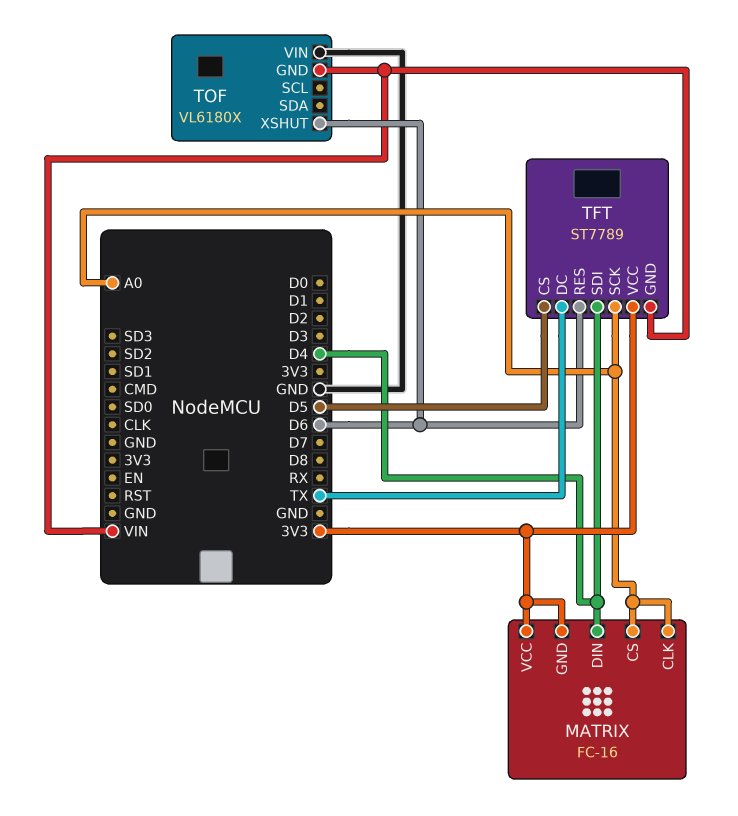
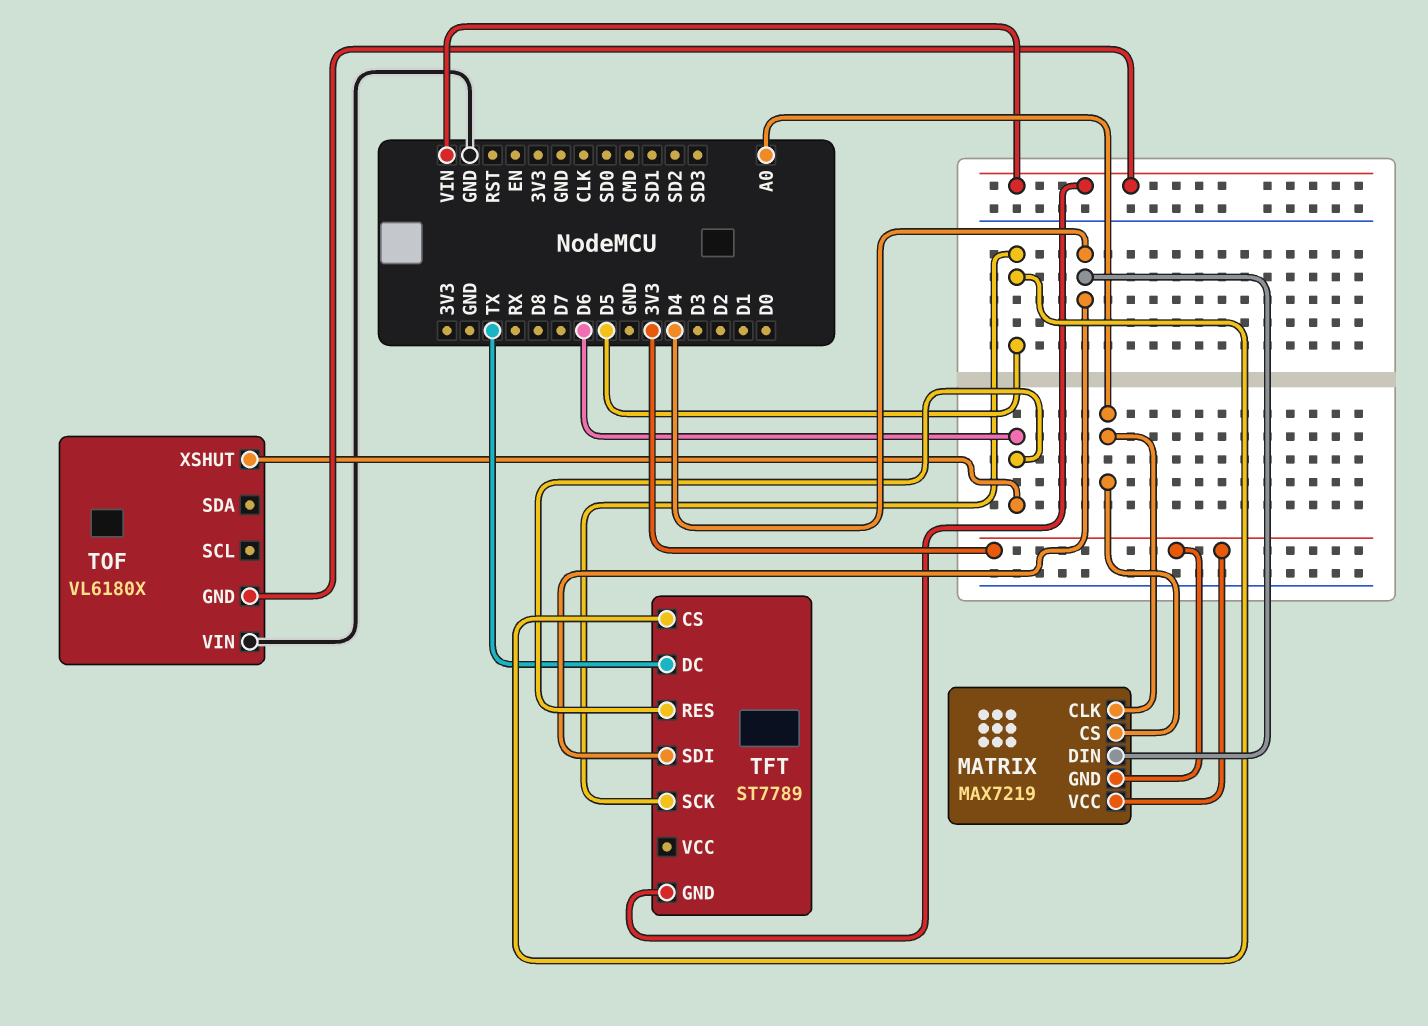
MATRIX: FC-16 -> MAX7219
TFT pin SCK: A0 -> D5
TFT pin VCC: 3V3 -> none

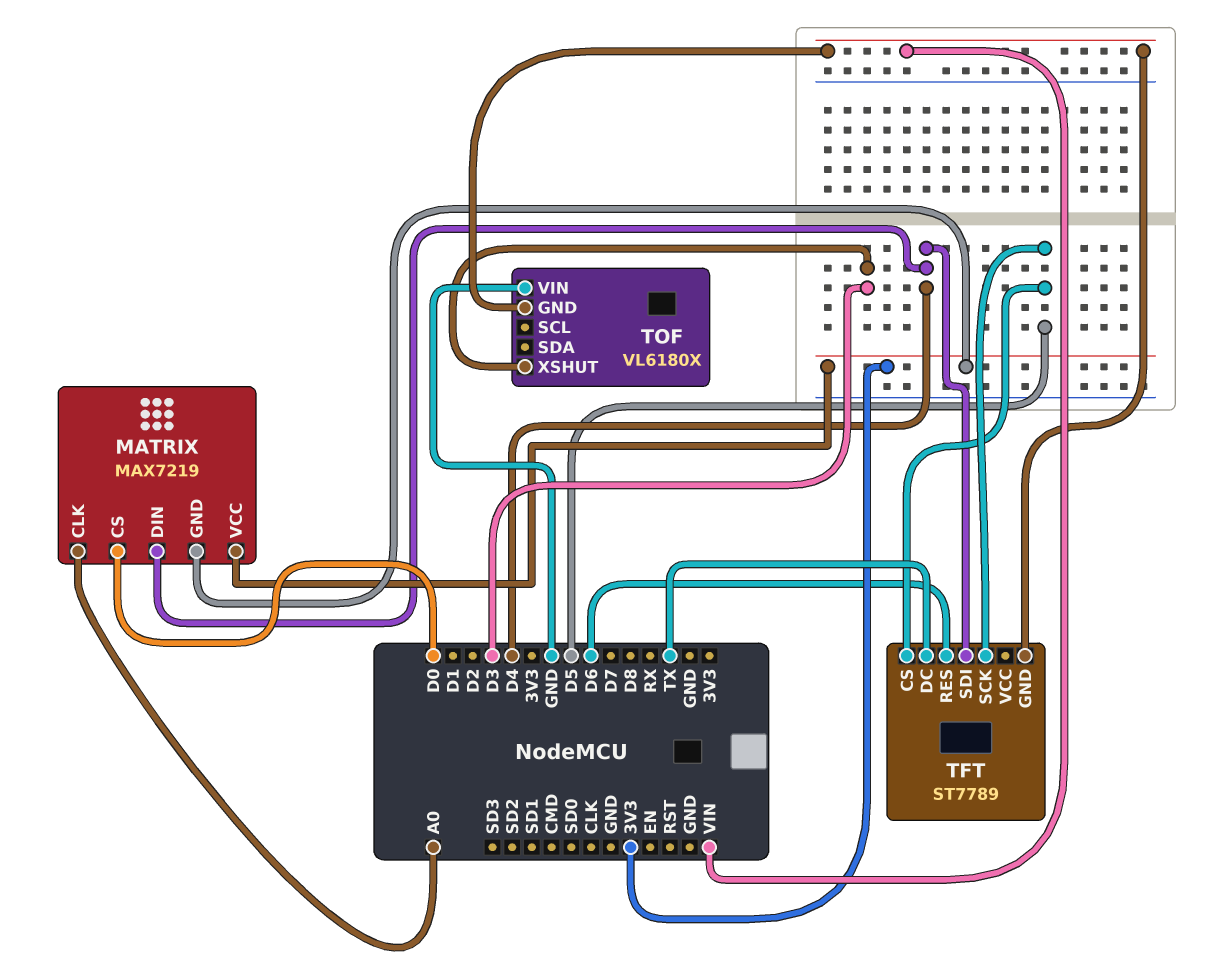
MATRIX pin CS: A0 -> D0
TOF pin XSHUT: D6 -> D3

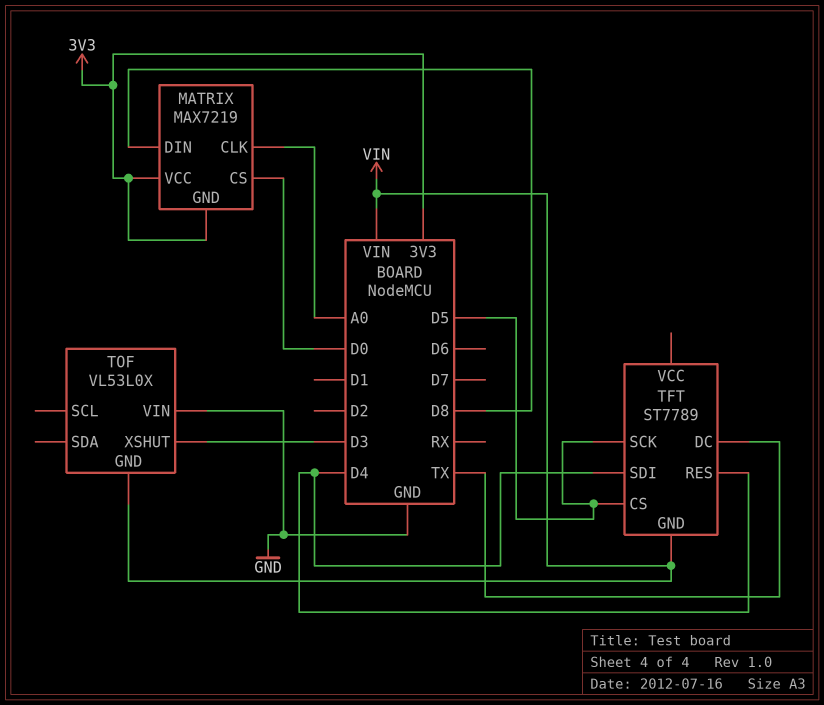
MATRIX pin DIN: D4 -> D8
TFT pin RES: D6 -> D4
TOF: VL6180X -> VL53L0X

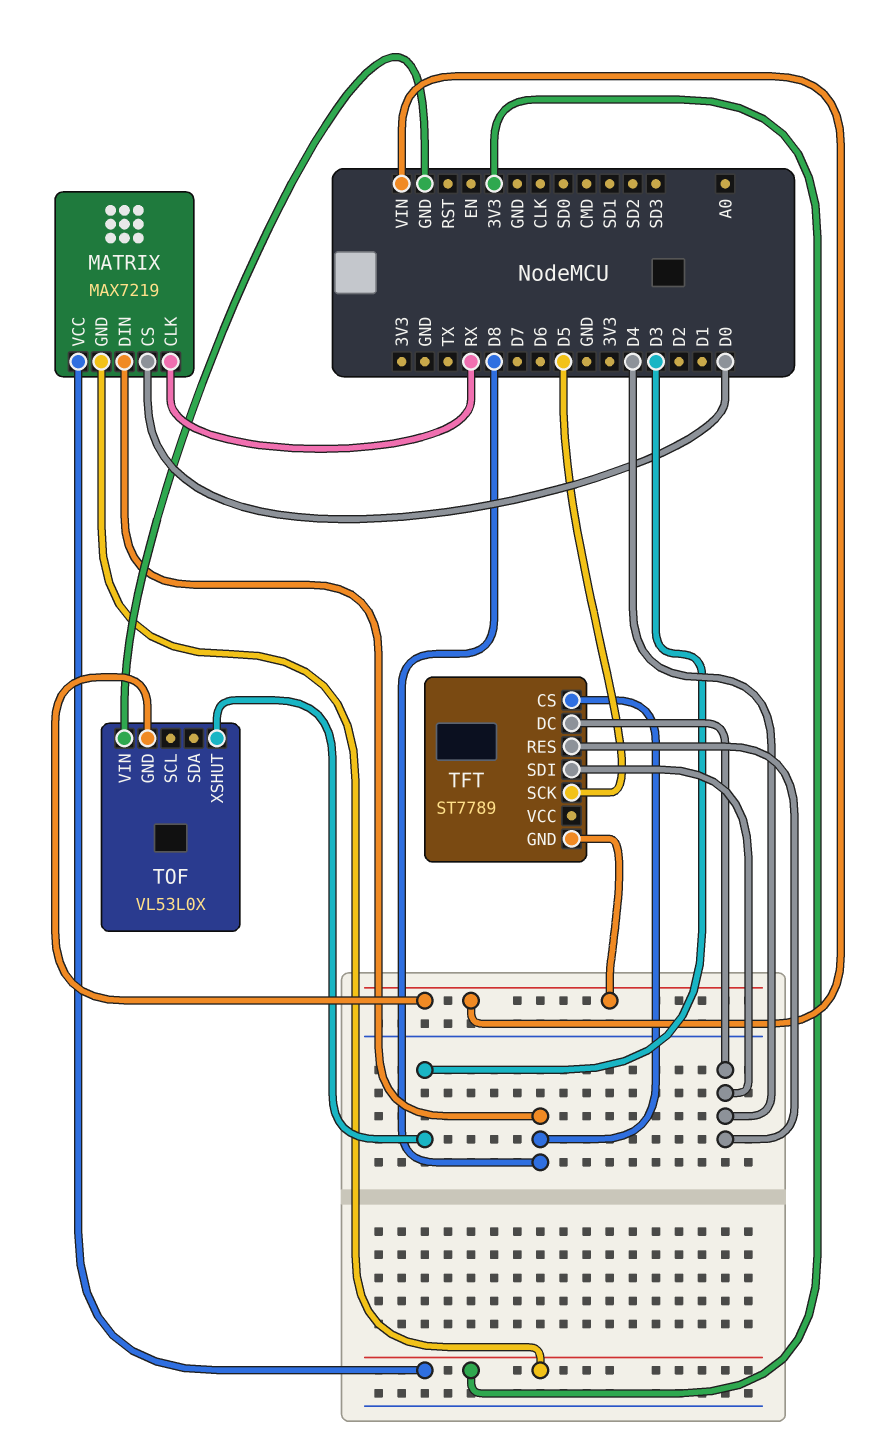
MATRIX pin CLK: A0 -> RX
TFT pin CS: D5 -> D8
TFT pin DC: TX -> D4

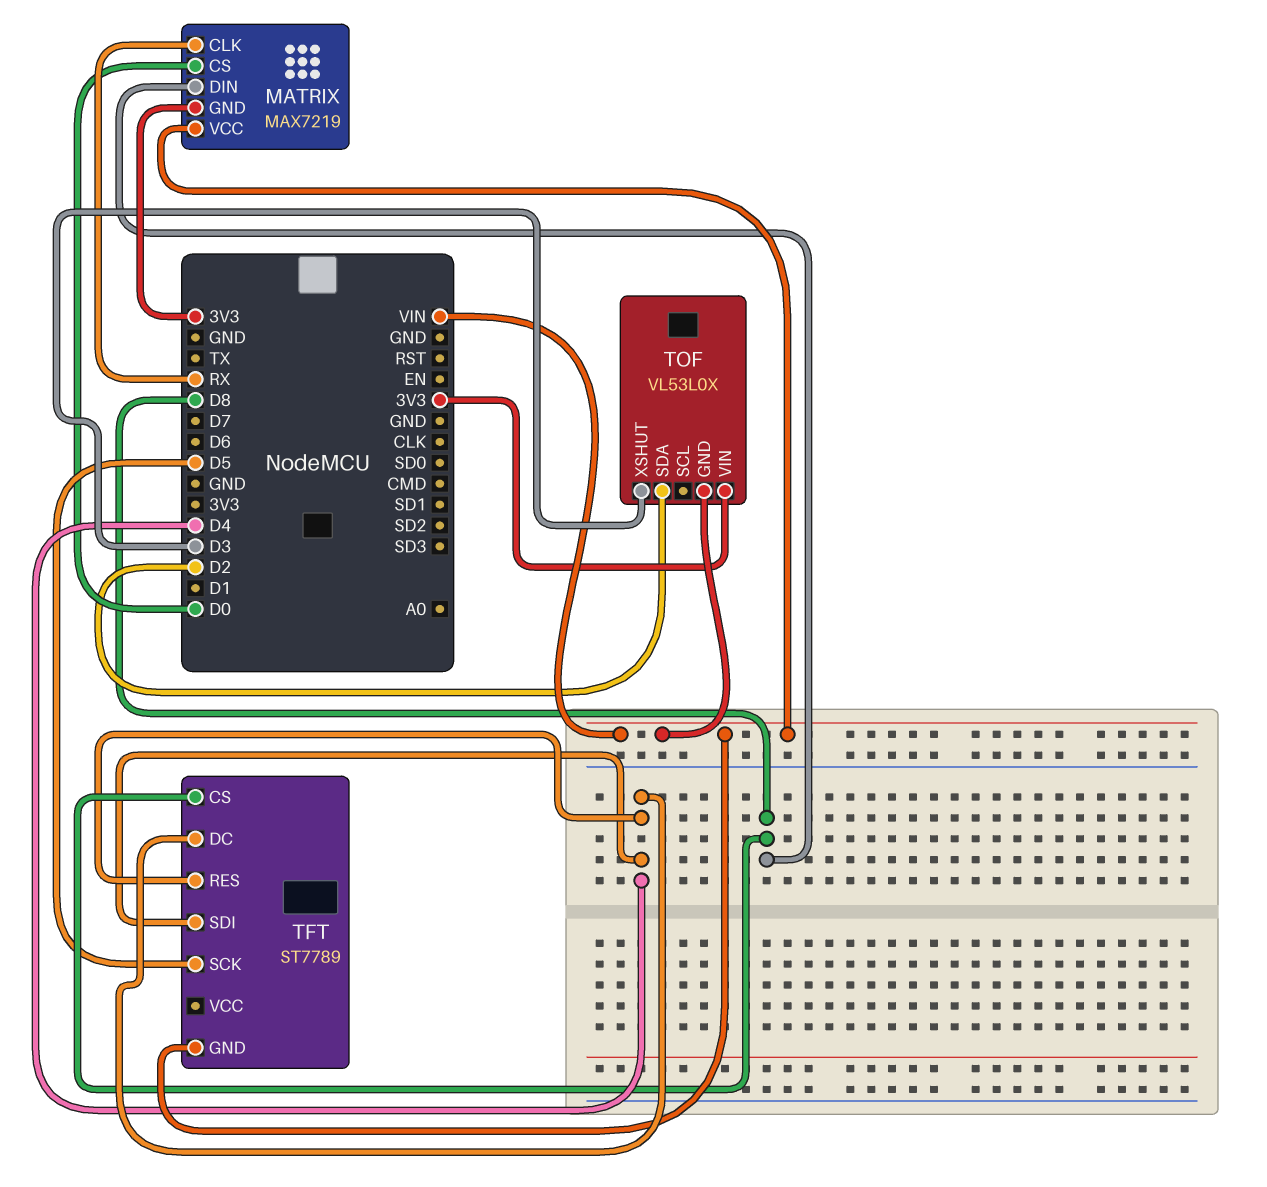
MATRIX pin VCC: 3V3 -> VIN
TOF pin SDA: none -> D2
TOF pin VIN: GND -> 3V3

